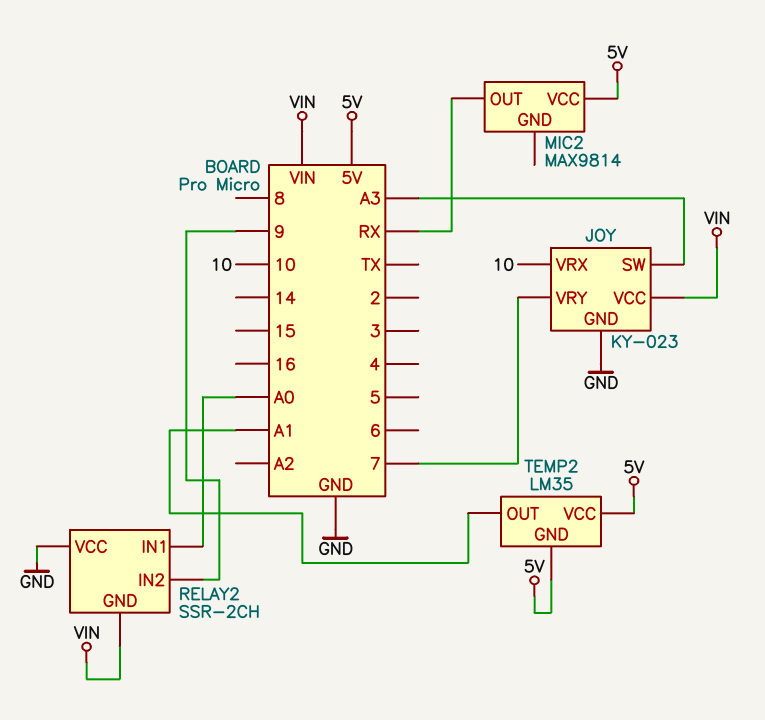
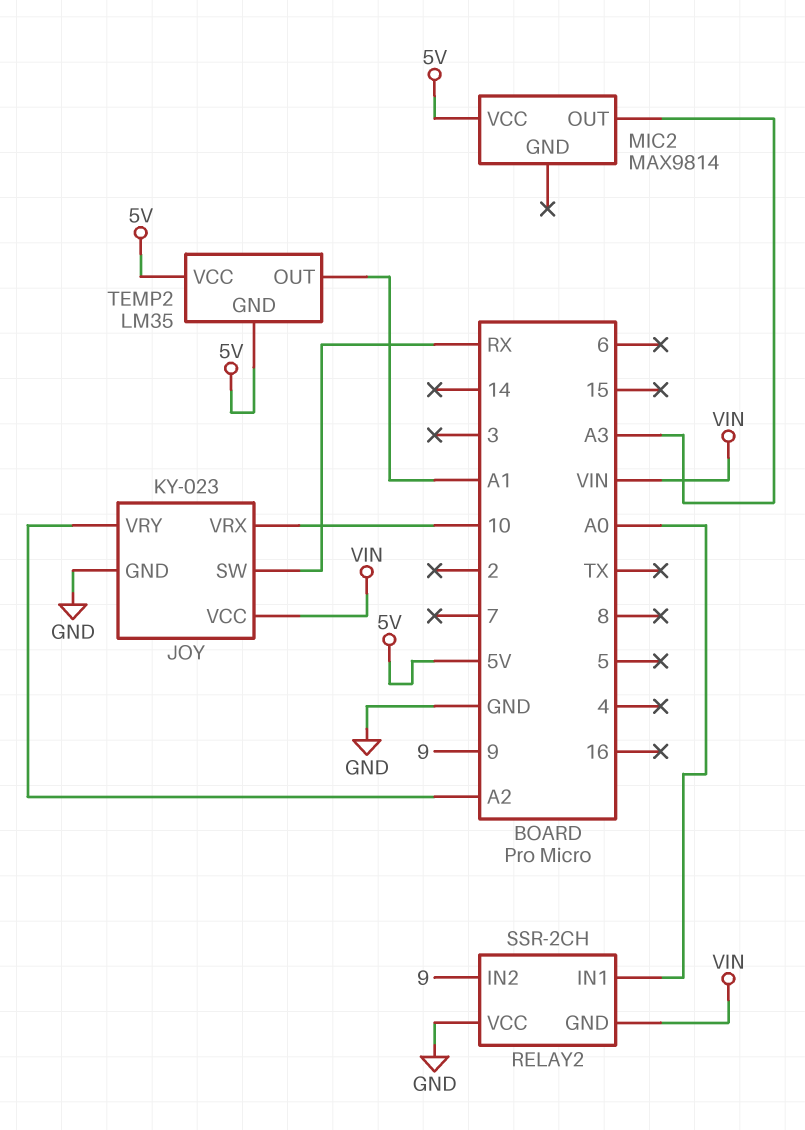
JOY pin SW: A3 -> RX
JOY pin VRY: 7 -> A2
MIC2 pin OUT: RX -> A3

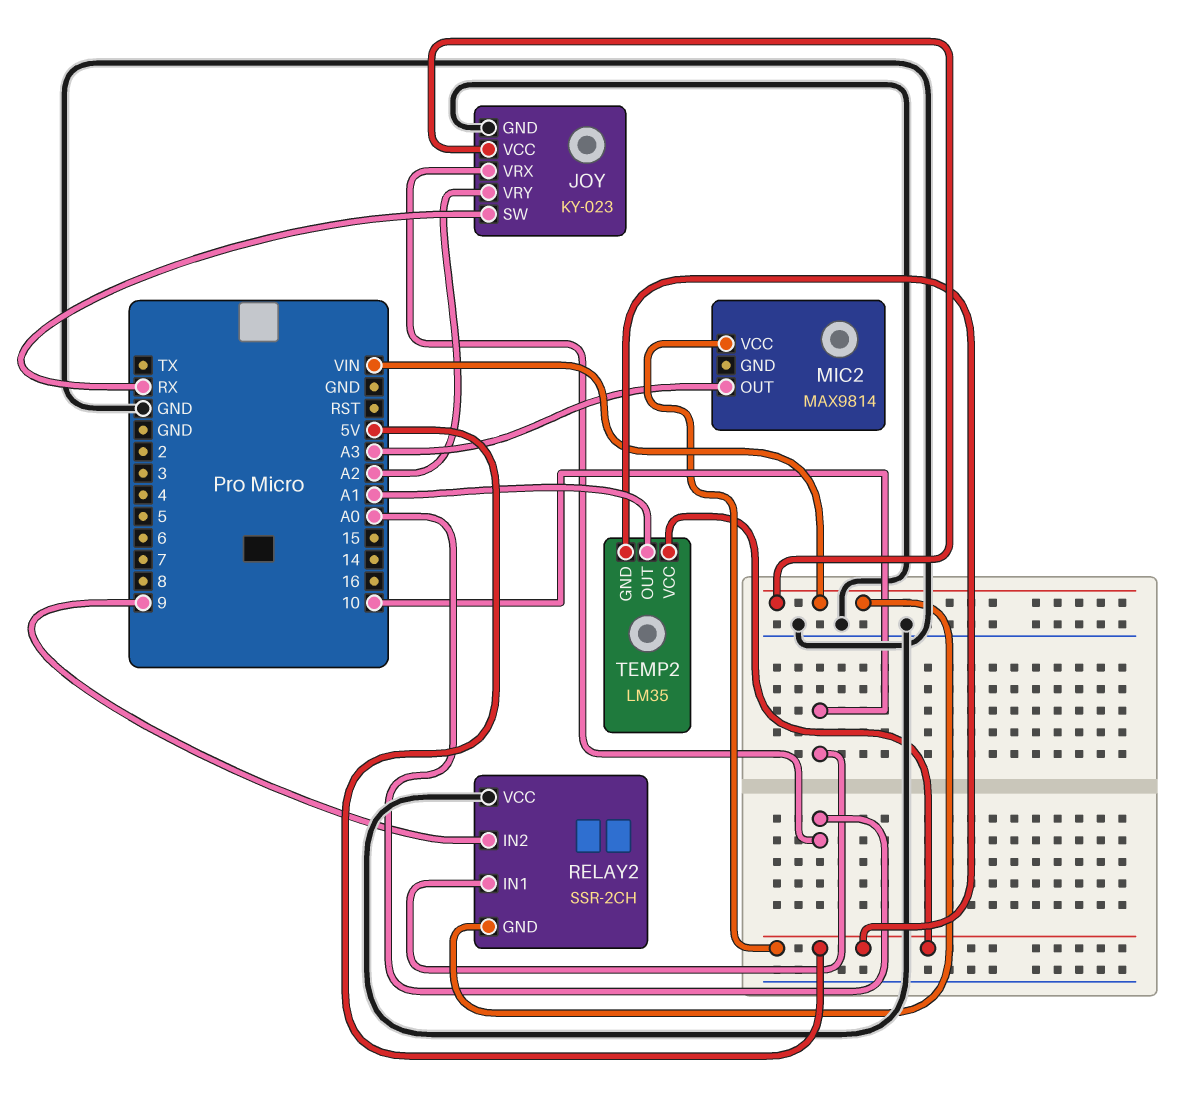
JOY pin VRX: 10 -> A0
RELAY2 pin IN1: A0 -> 10

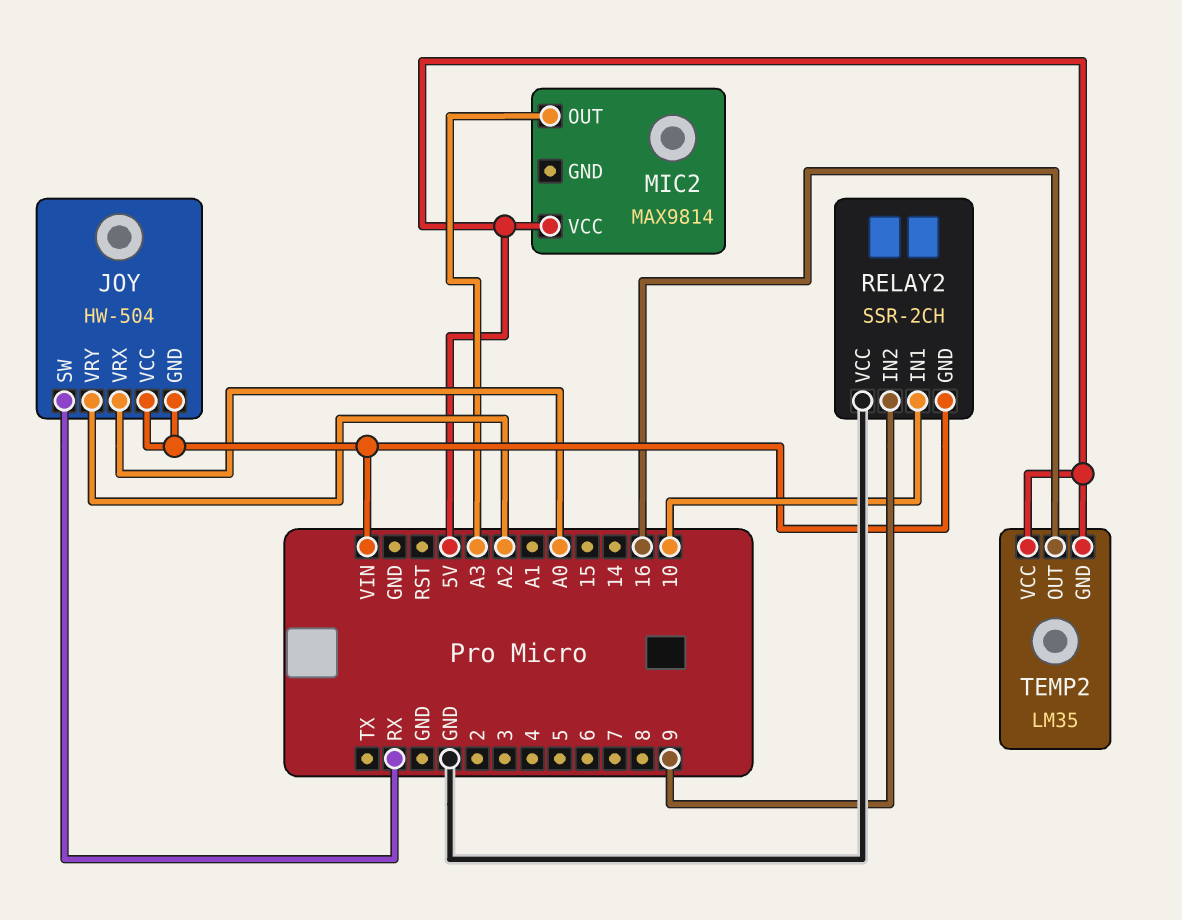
JOY: KY-023 -> HW-504
JOY pin GND: GND -> VIN
TEMP2 pin OUT: A1 -> 16

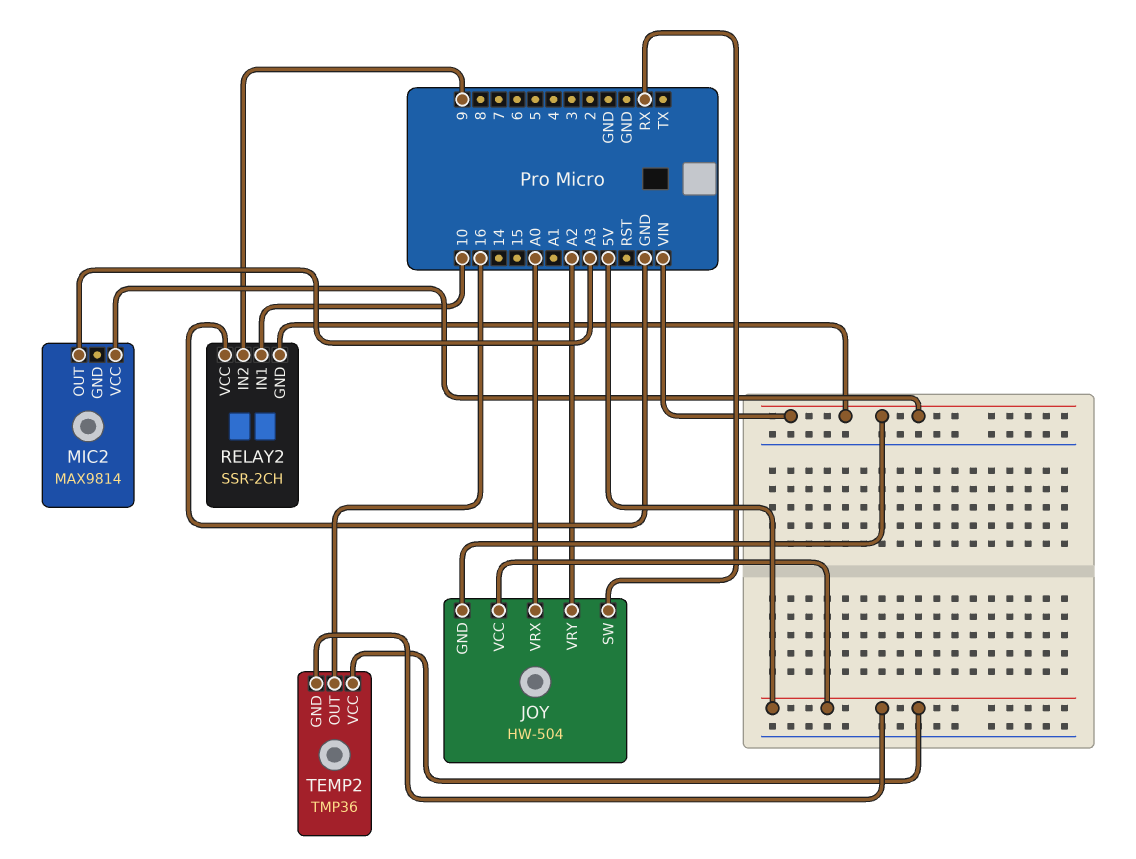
JOY pin VCC: VIN -> 5V
MIC2 pin VCC: 5V -> VIN
TEMP2: LM35 -> TMP36

